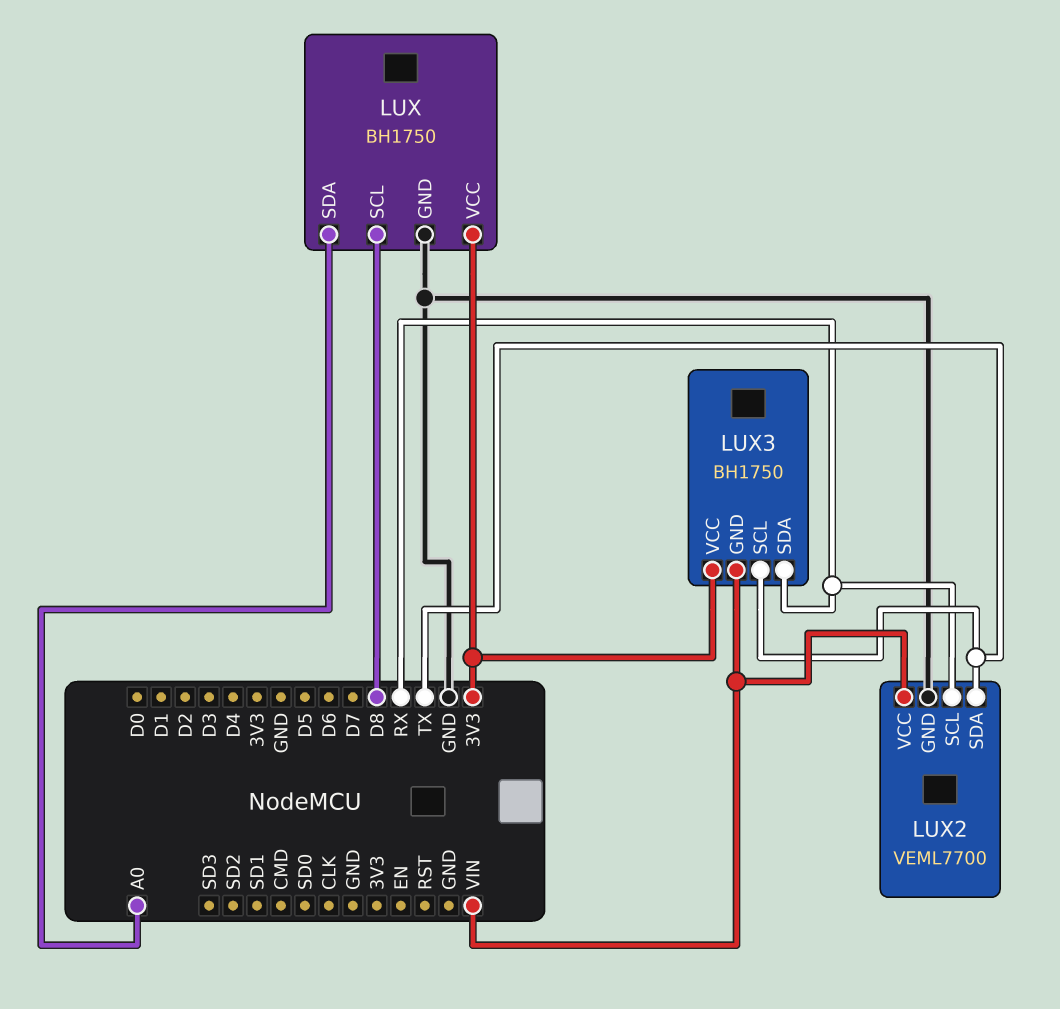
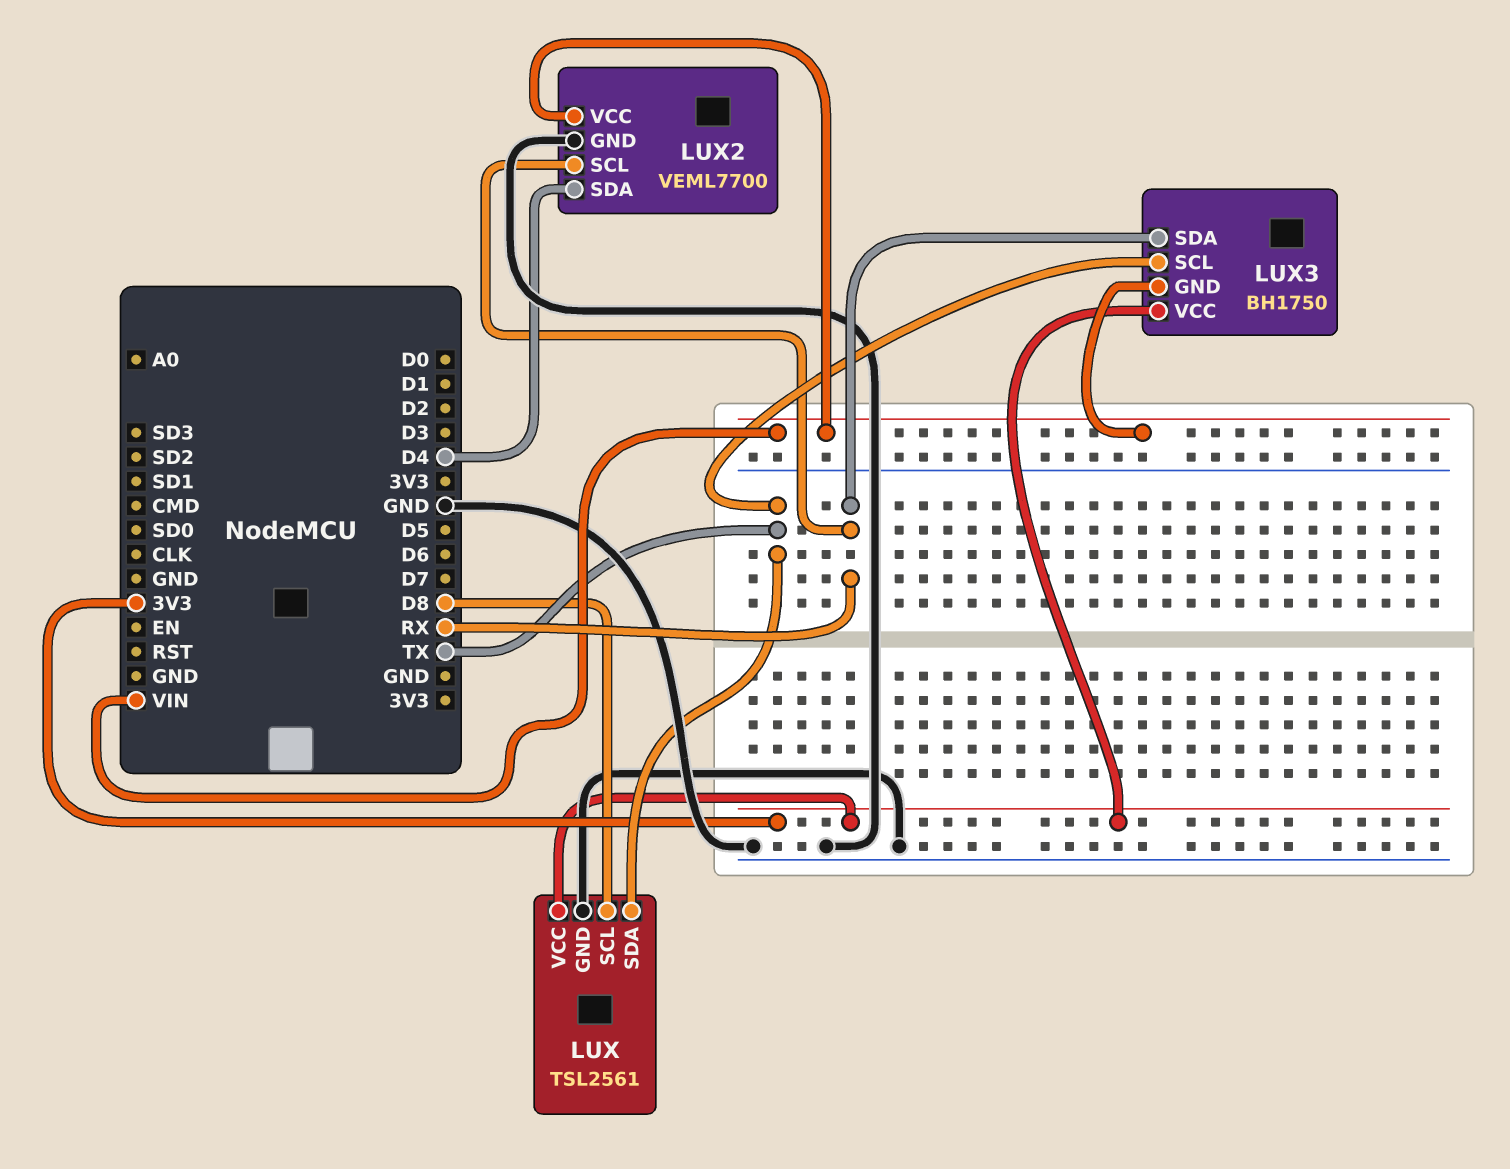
LUX: BH1750 -> TSL2561
LUX pin SDA: A0 -> TX
LUX2 pin SDA: TX -> D4

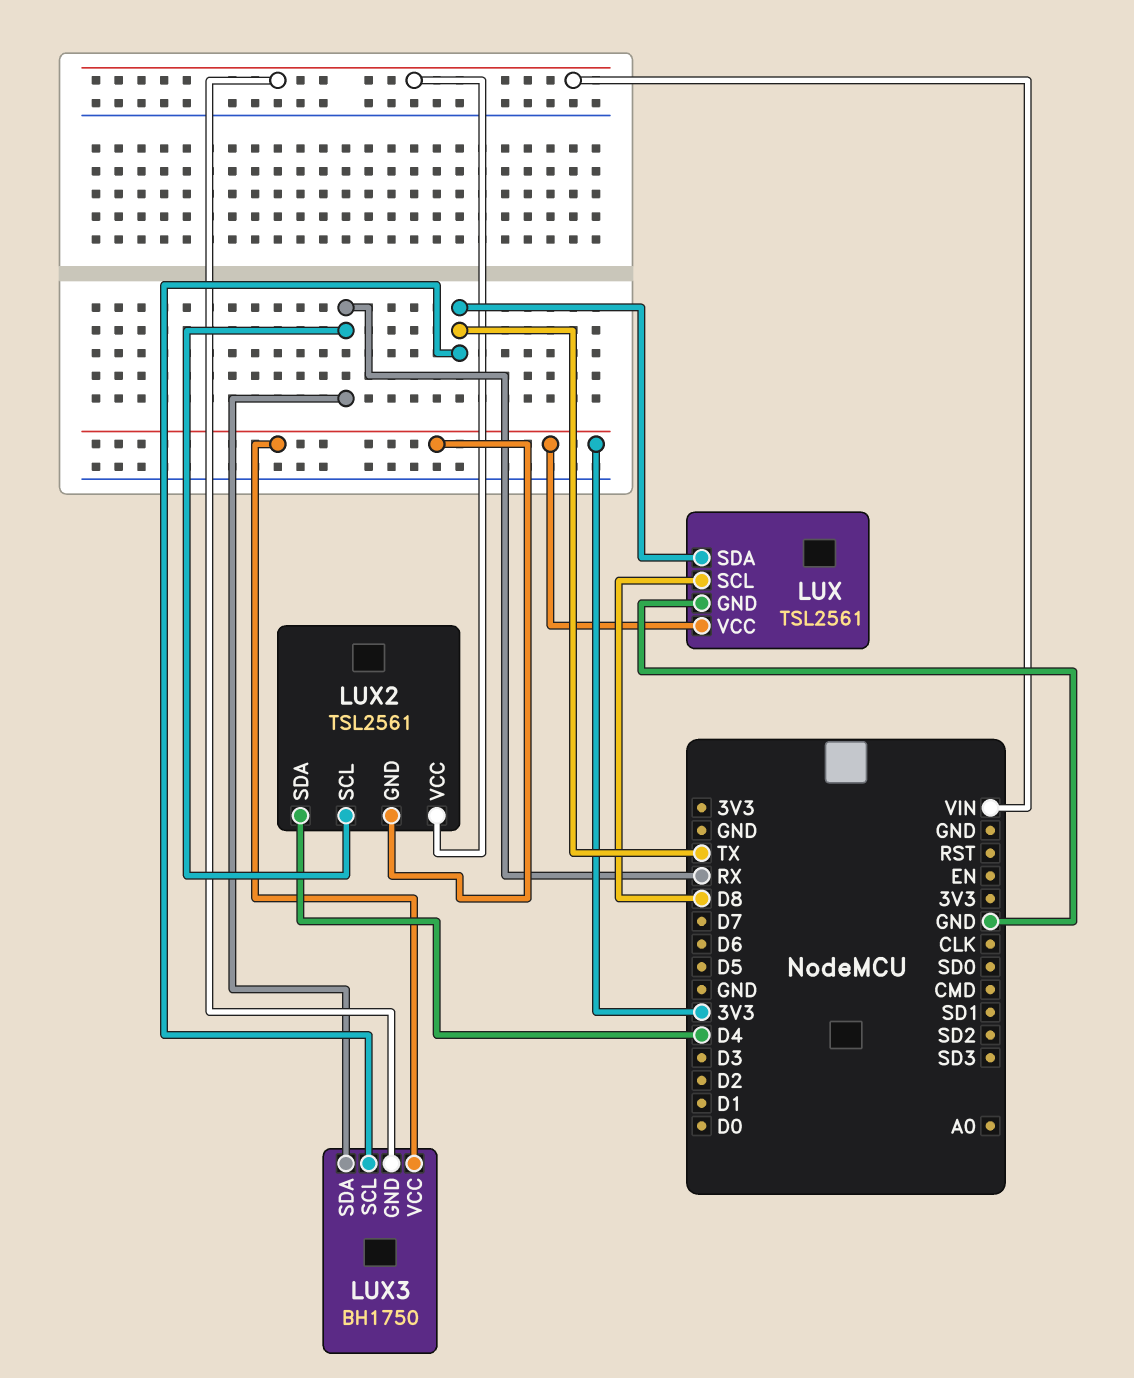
LUX2: VEML7700 -> TSL2561
LUX2 pin GND: GND -> 3V3

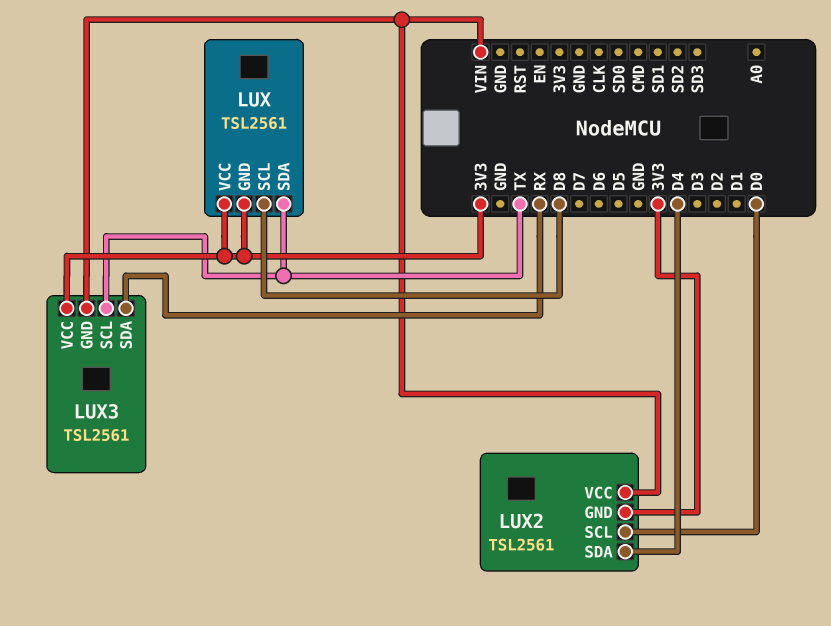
LUX pin GND: GND -> 3V3
LUX2 pin SCL: RX -> D0
LUX3: BH1750 -> TSL2561

